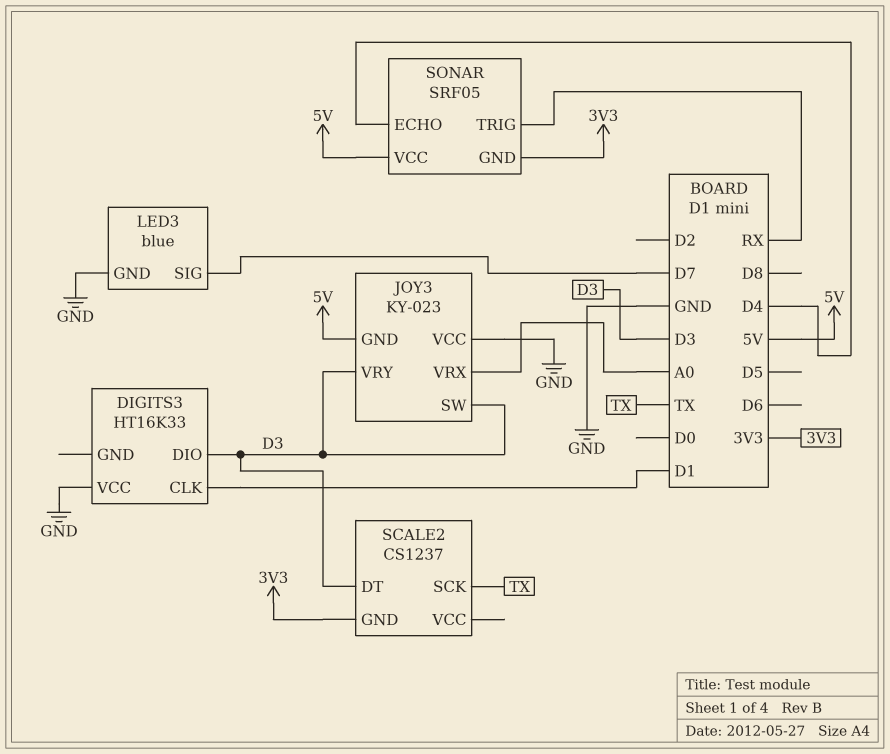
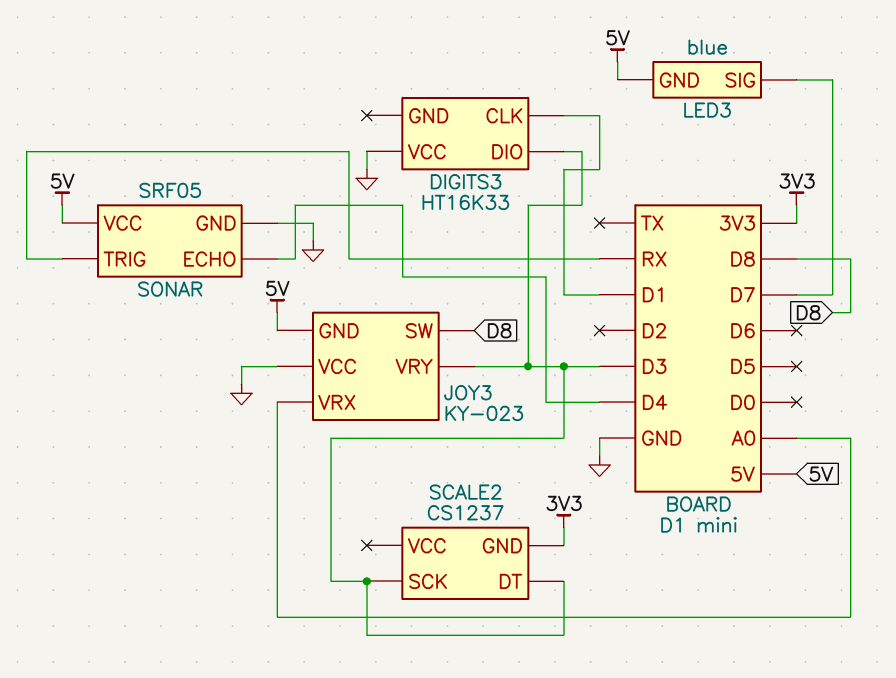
JOY3 pin SW: D3 -> D8
LED3 pin GND: GND -> 5V
SCALE2 pin SCK: TX -> D3
SONAR pin GND: 3V3 -> GND

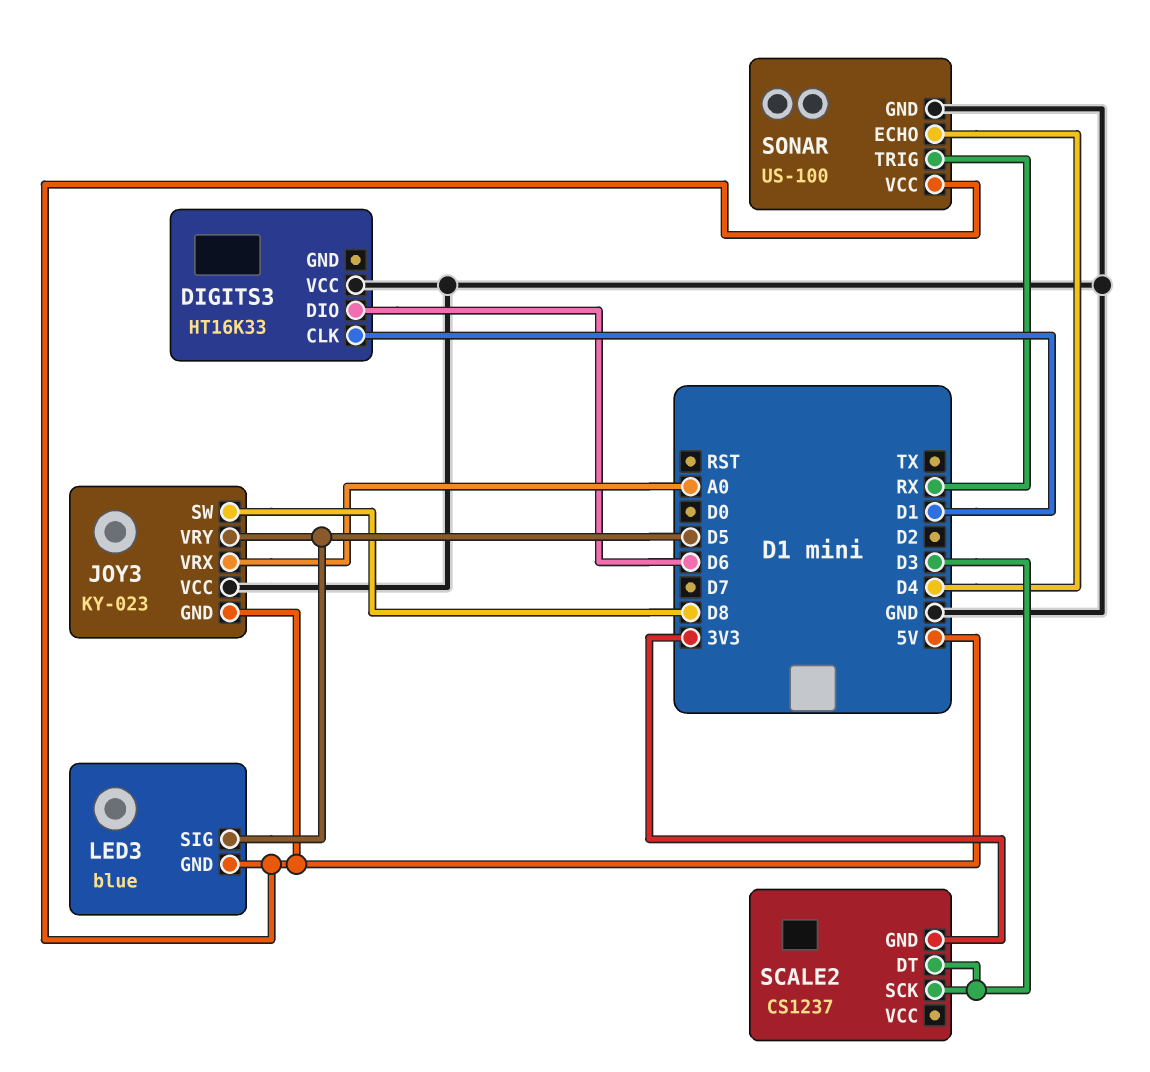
DIGITS3 pin DIO: D3 -> D6
JOY3 pin VRY: D3 -> D5
LED3 pin SIG: D7 -> D5
SONAR: SRF05 -> US-100

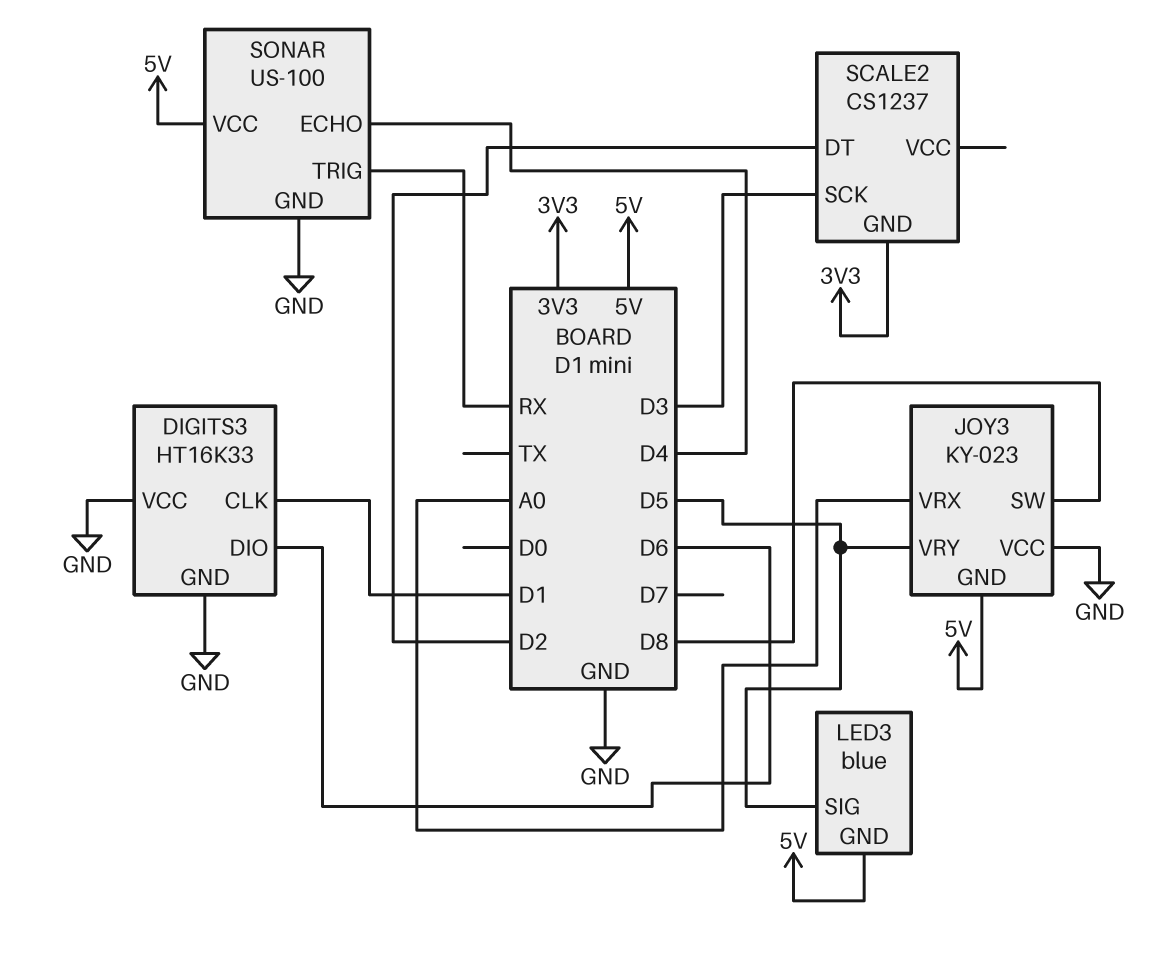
DIGITS3 pin GND: none -> GND
SCALE2 pin DT: D3 -> D2

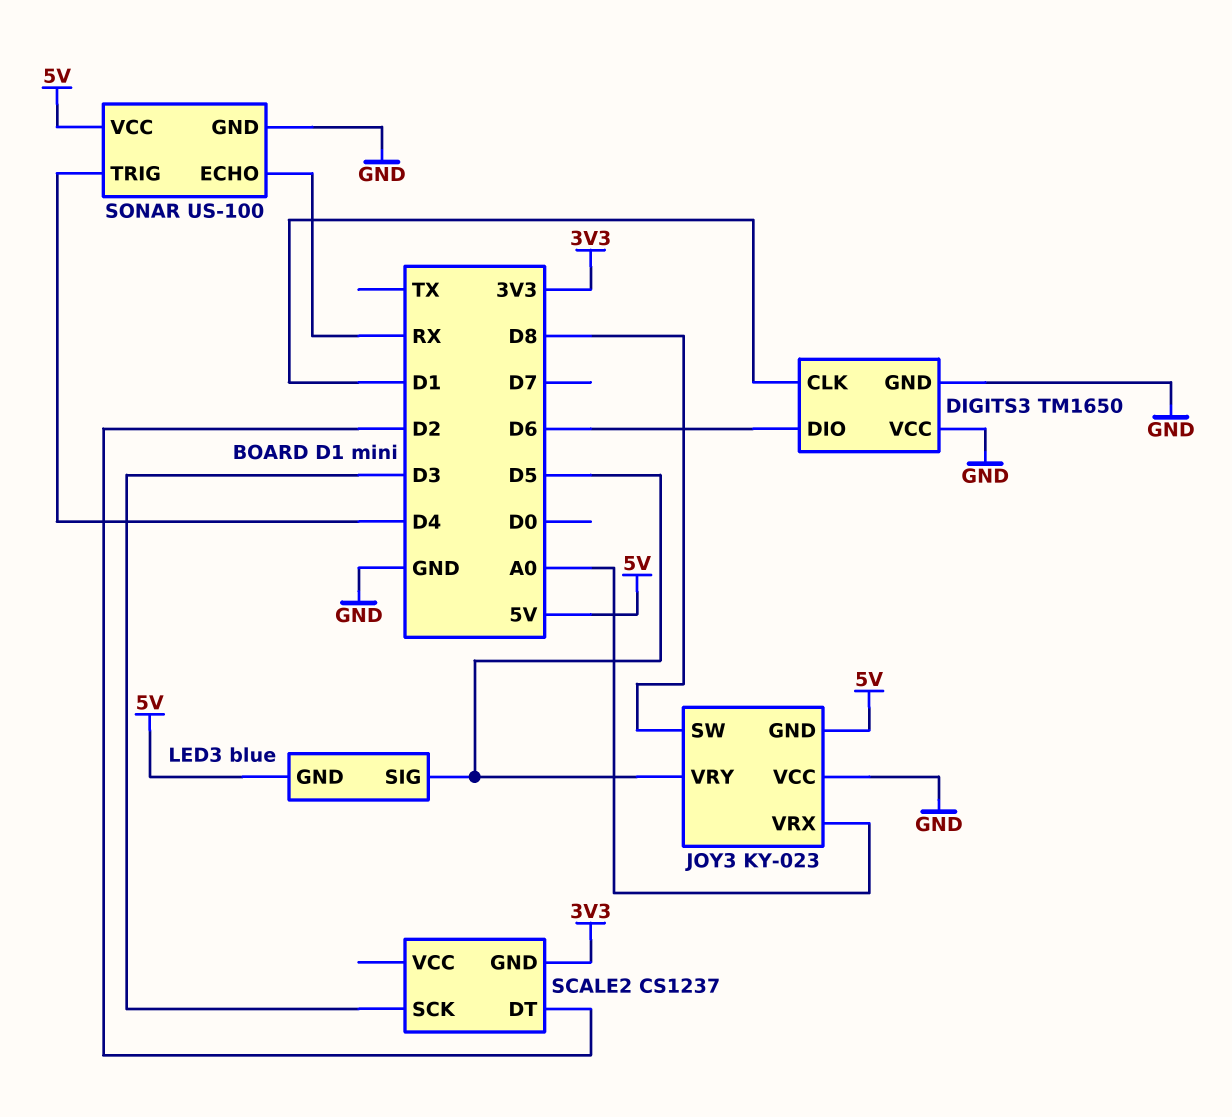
DIGITS3: HT16K33 -> TM1650
SONAR pin ECHO: D4 -> RX
SONAR pin TRIG: RX -> D4

